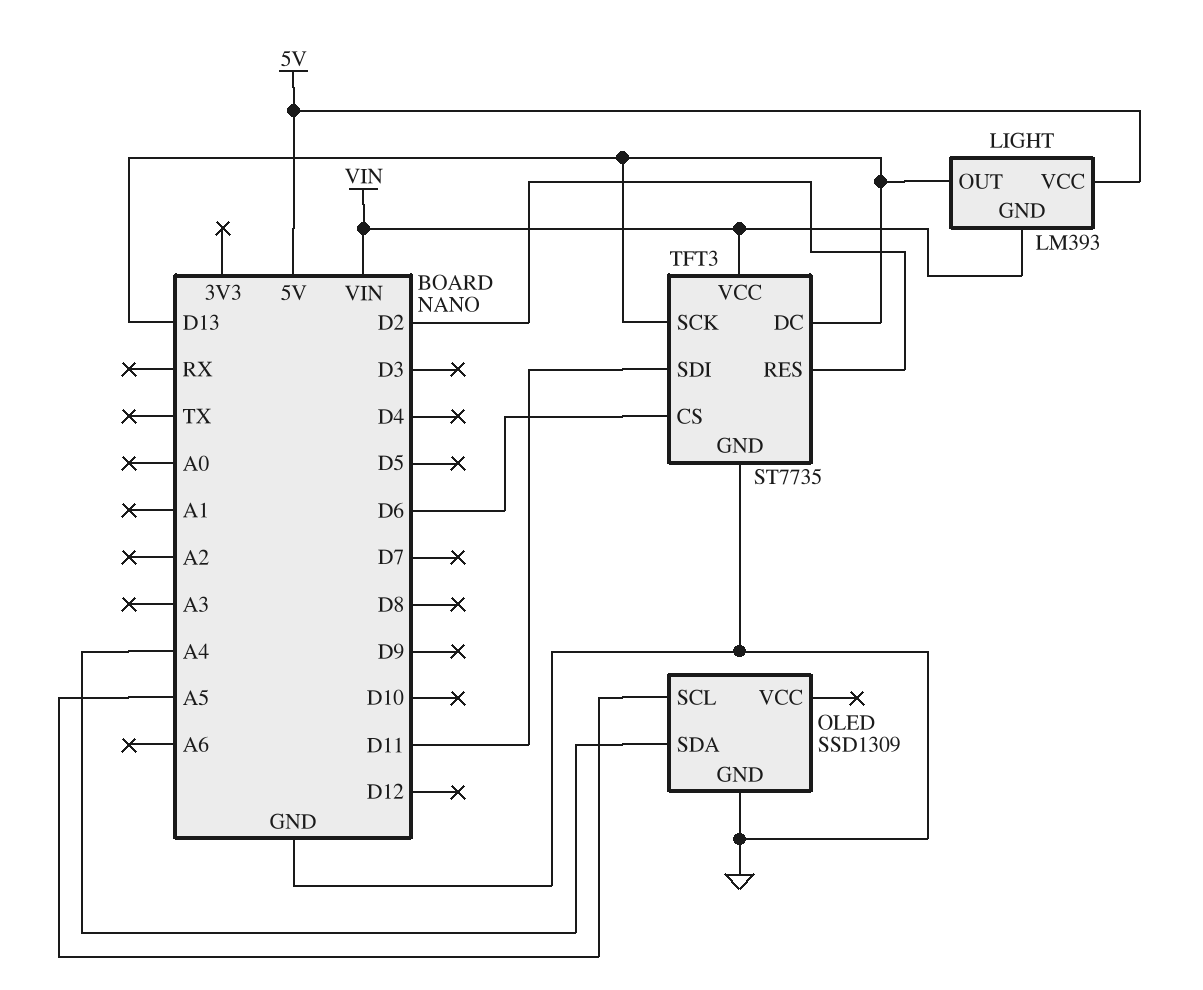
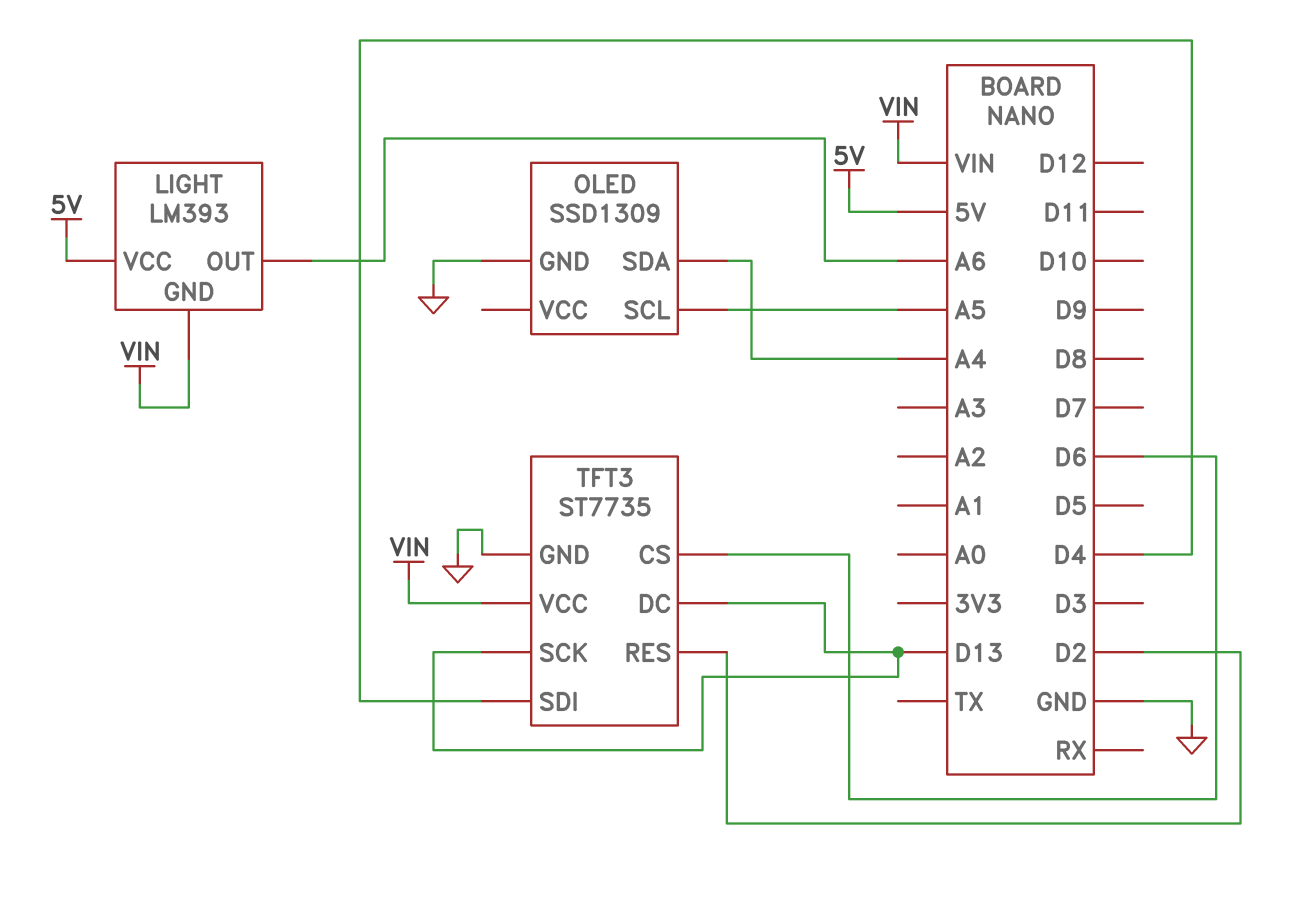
LIGHT pin OUT: D13 -> A6
TFT3 pin SDI: D11 -> D4

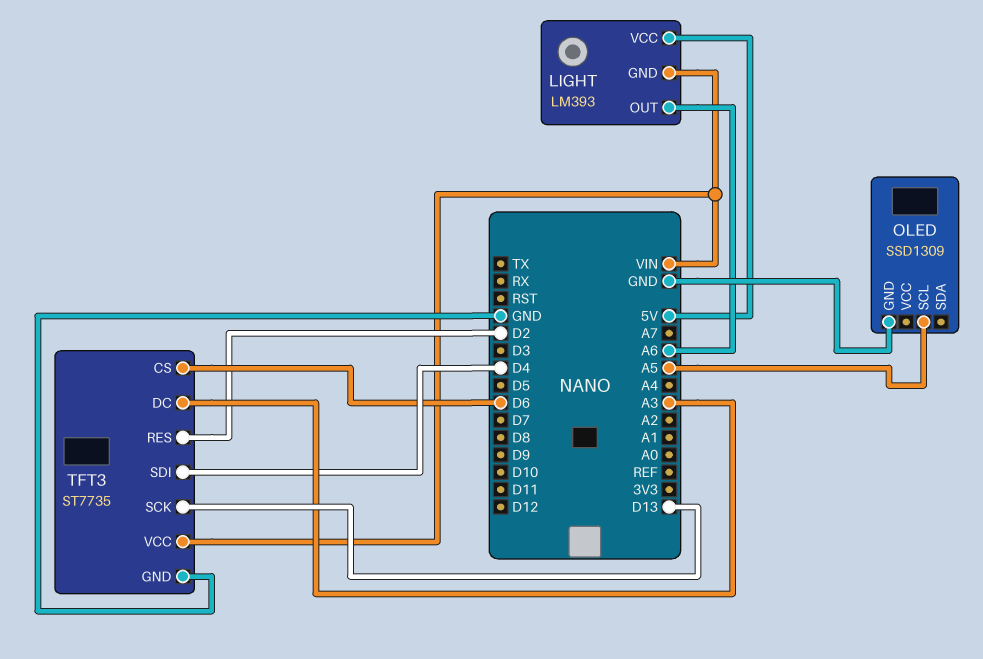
OLED pin SDA: A4 -> none
TFT3 pin DC: D13 -> A3

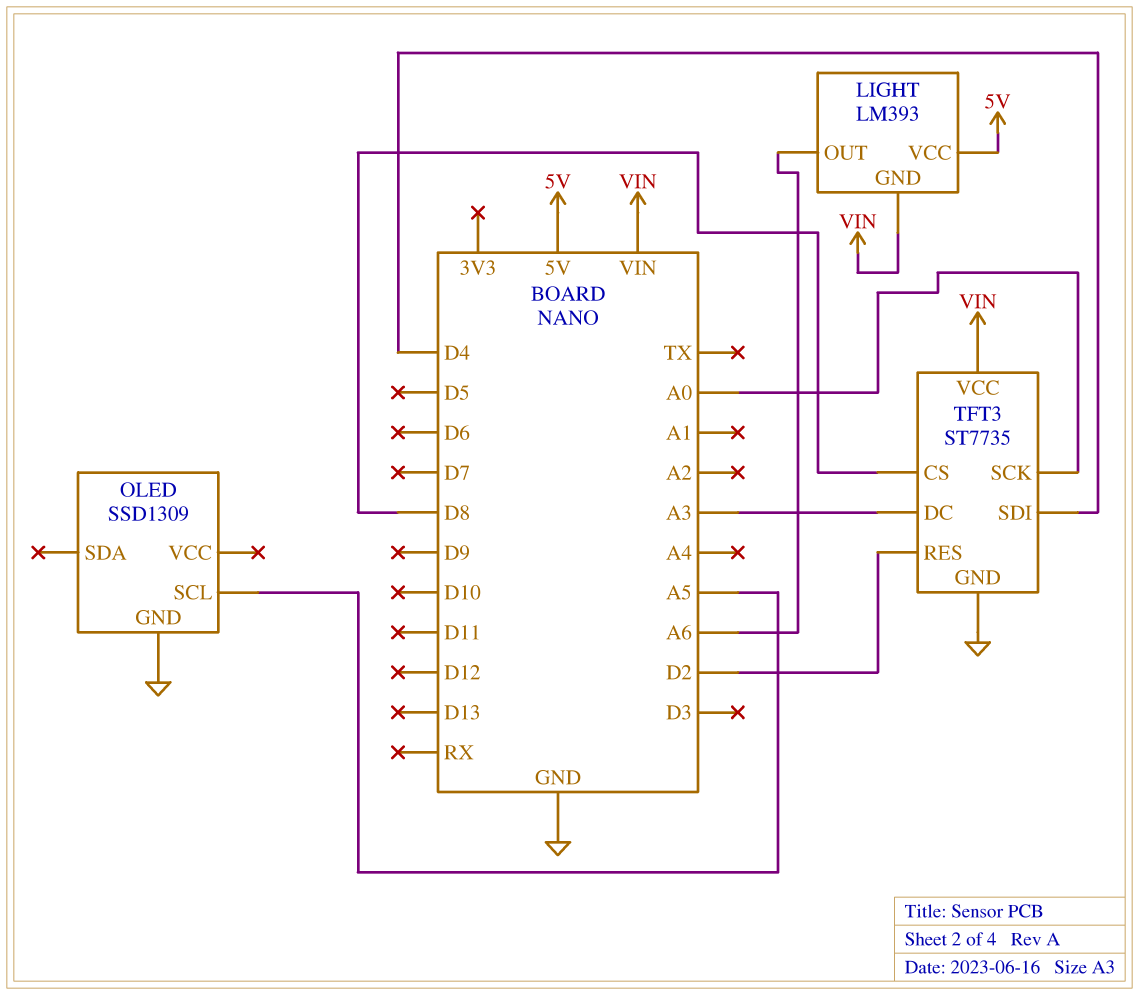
TFT3 pin CS: D6 -> D8
TFT3 pin SCK: D13 -> A0

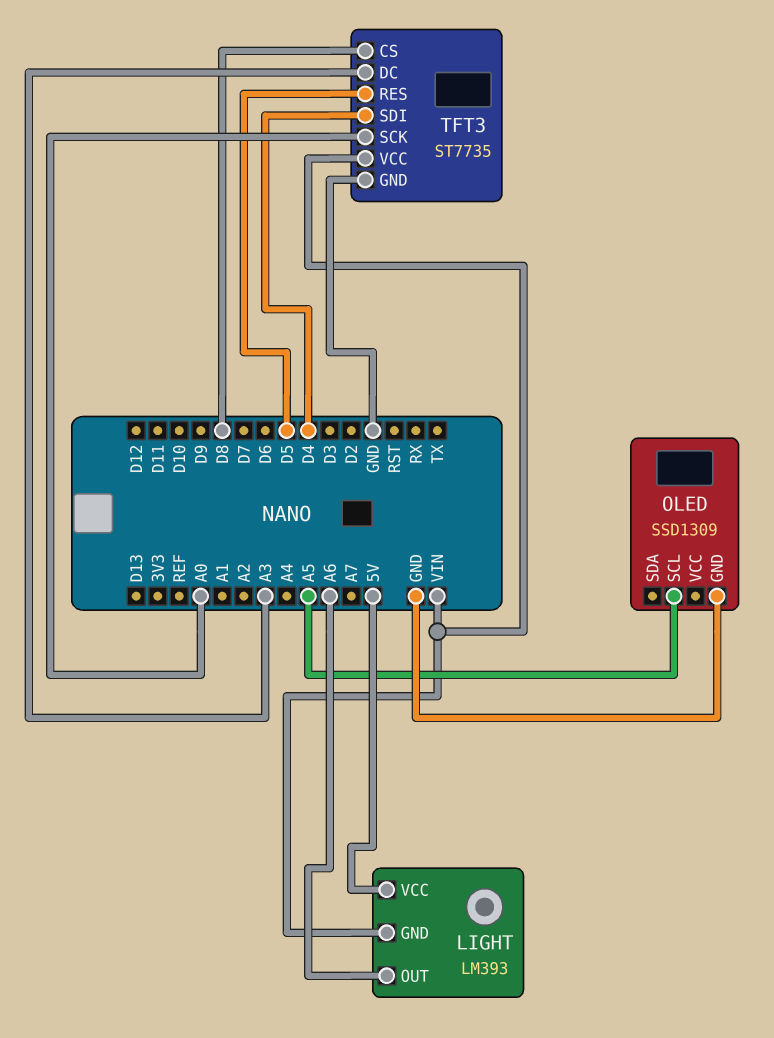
TFT3 pin RES: D2 -> D5

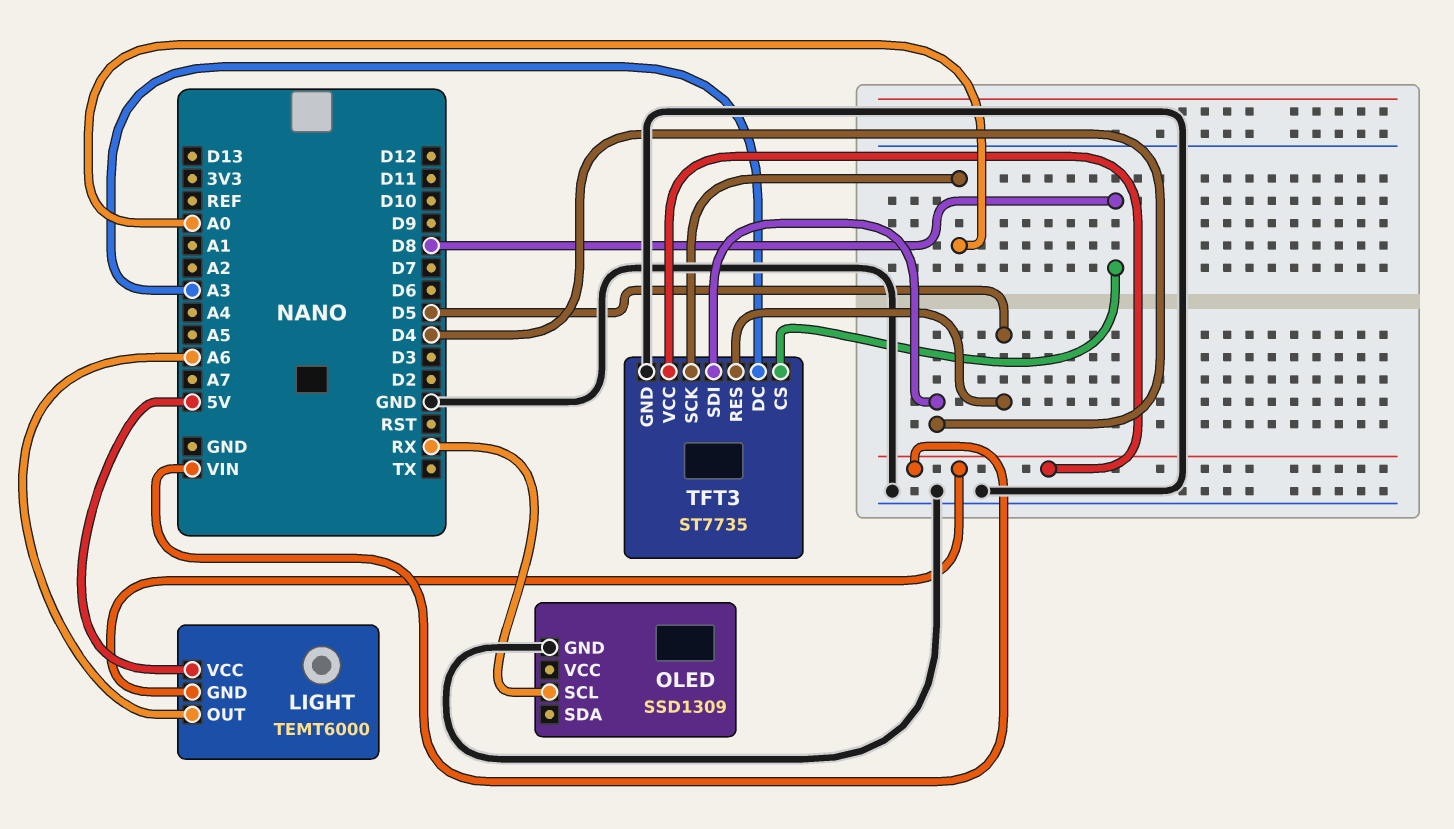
LIGHT: LM393 -> TEMT6000
OLED pin SCL: A5 -> RX

